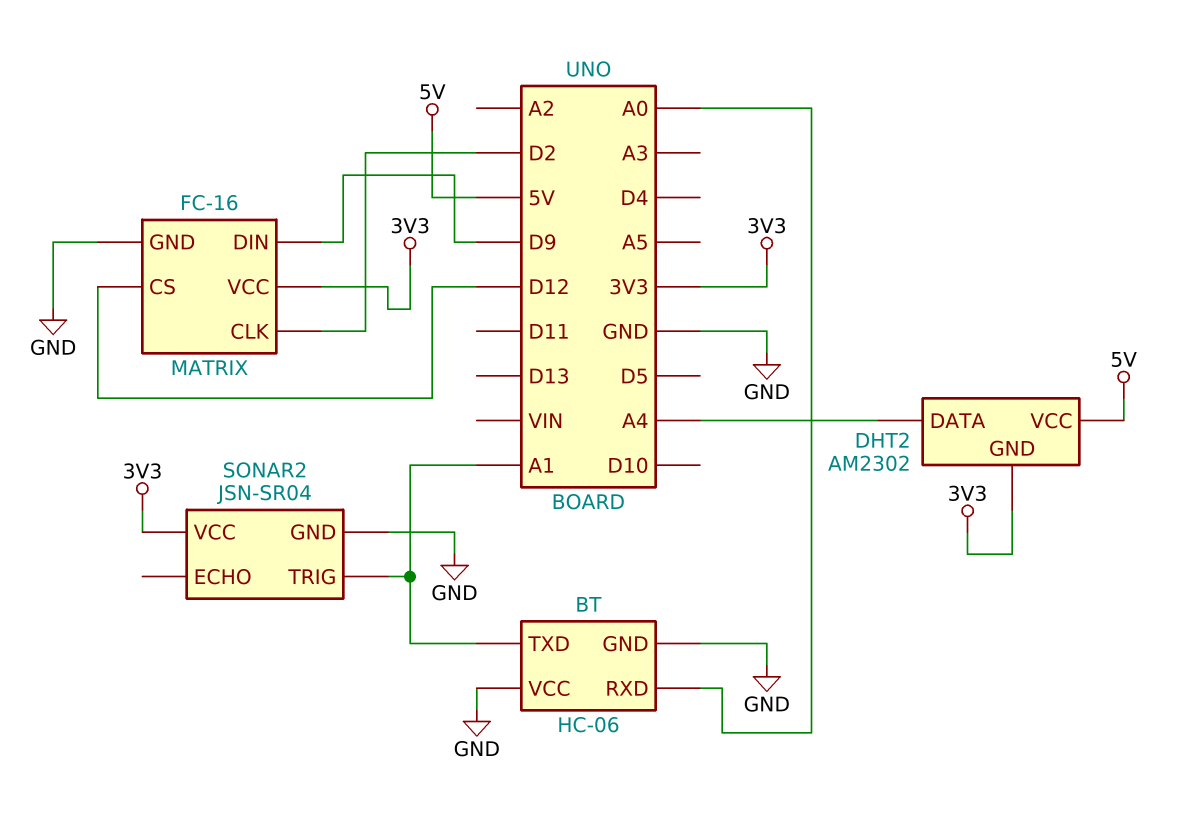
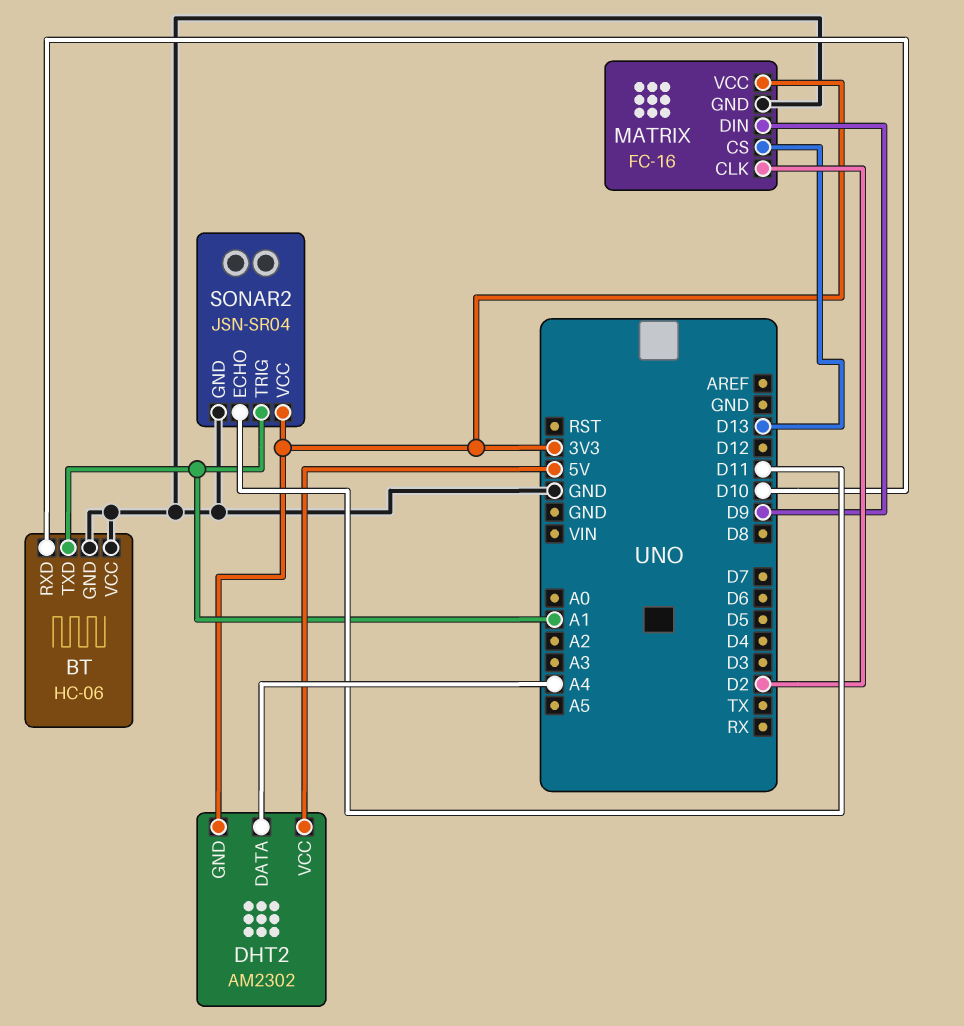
BT pin RXD: A0 -> D10
MATRIX pin CS: D12 -> D13
SONAR2 pin ECHO: none -> D11

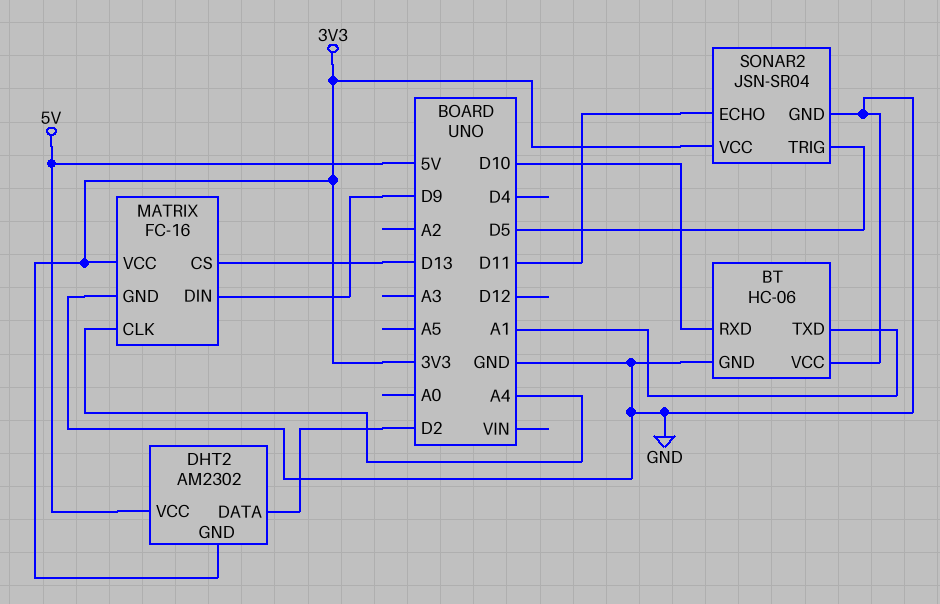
DHT2 pin DATA: A4 -> D2
MATRIX pin CLK: D2 -> A4
SONAR2 pin TRIG: A1 -> D5

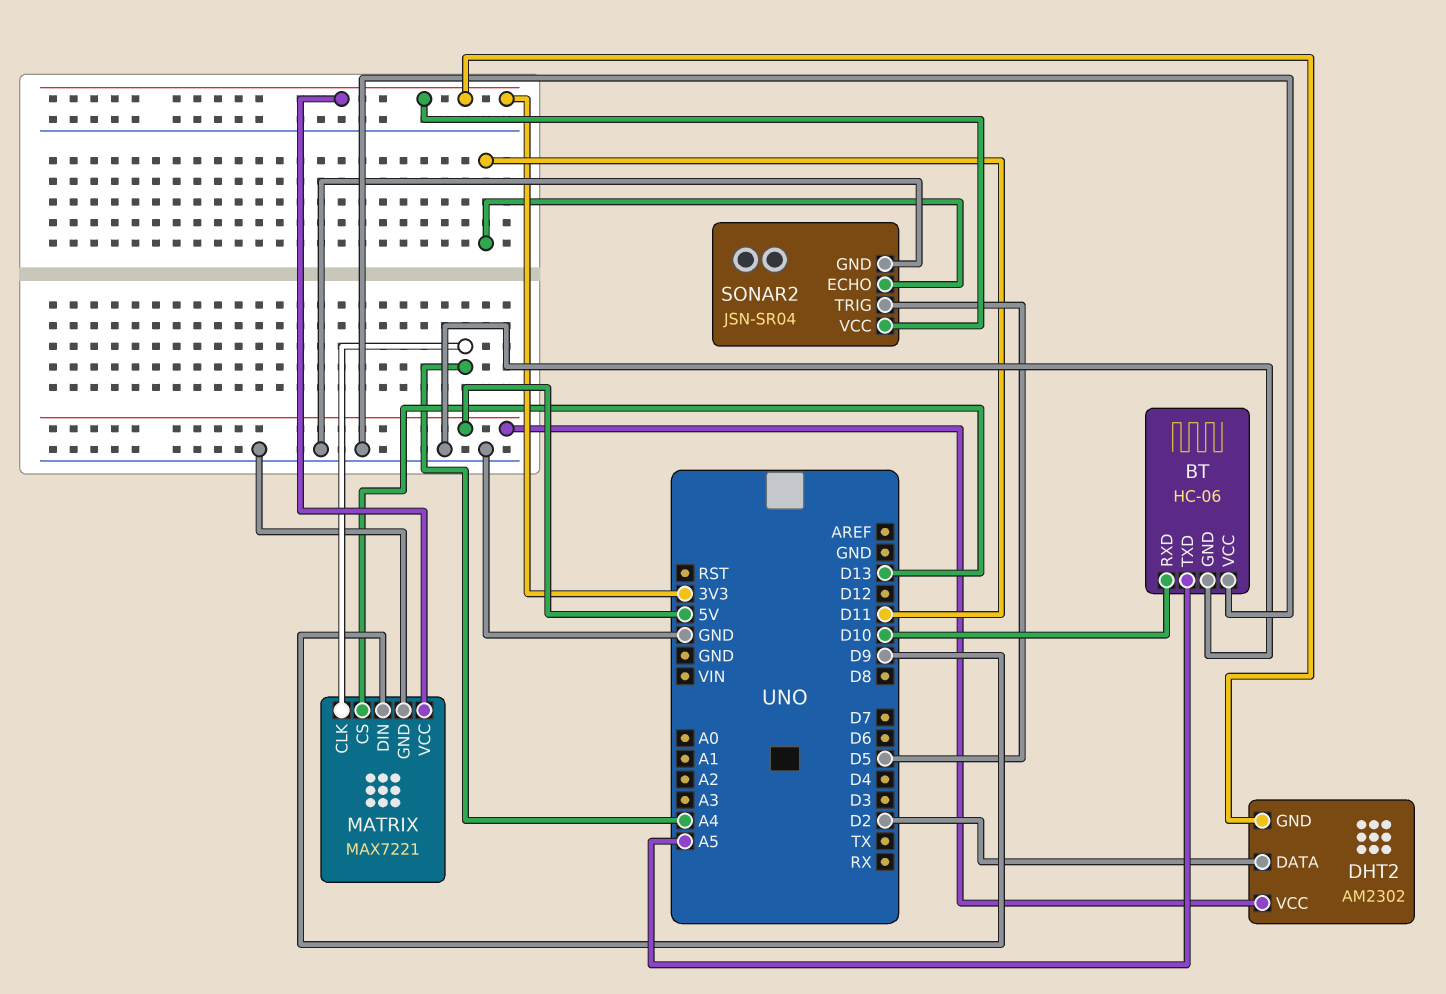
BT pin TXD: A1 -> A5
MATRIX: FC-16 -> MAX7221

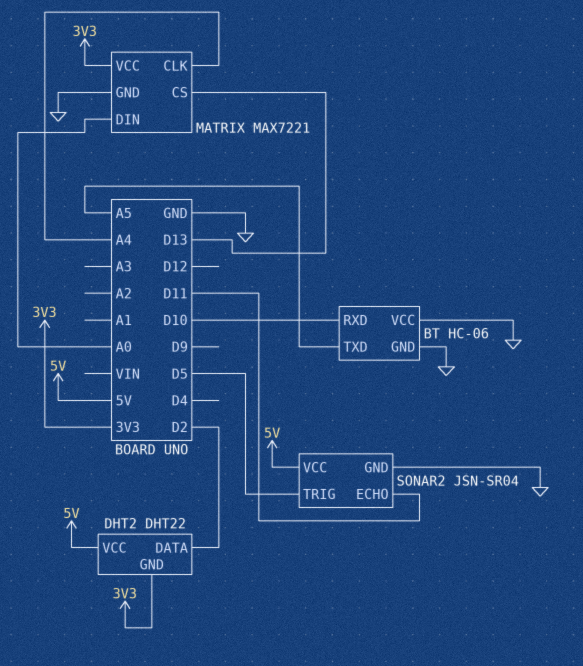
DHT2: AM2302 -> DHT22
MATRIX pin DIN: D9 -> A0
SONAR2 pin VCC: 3V3 -> 5V

